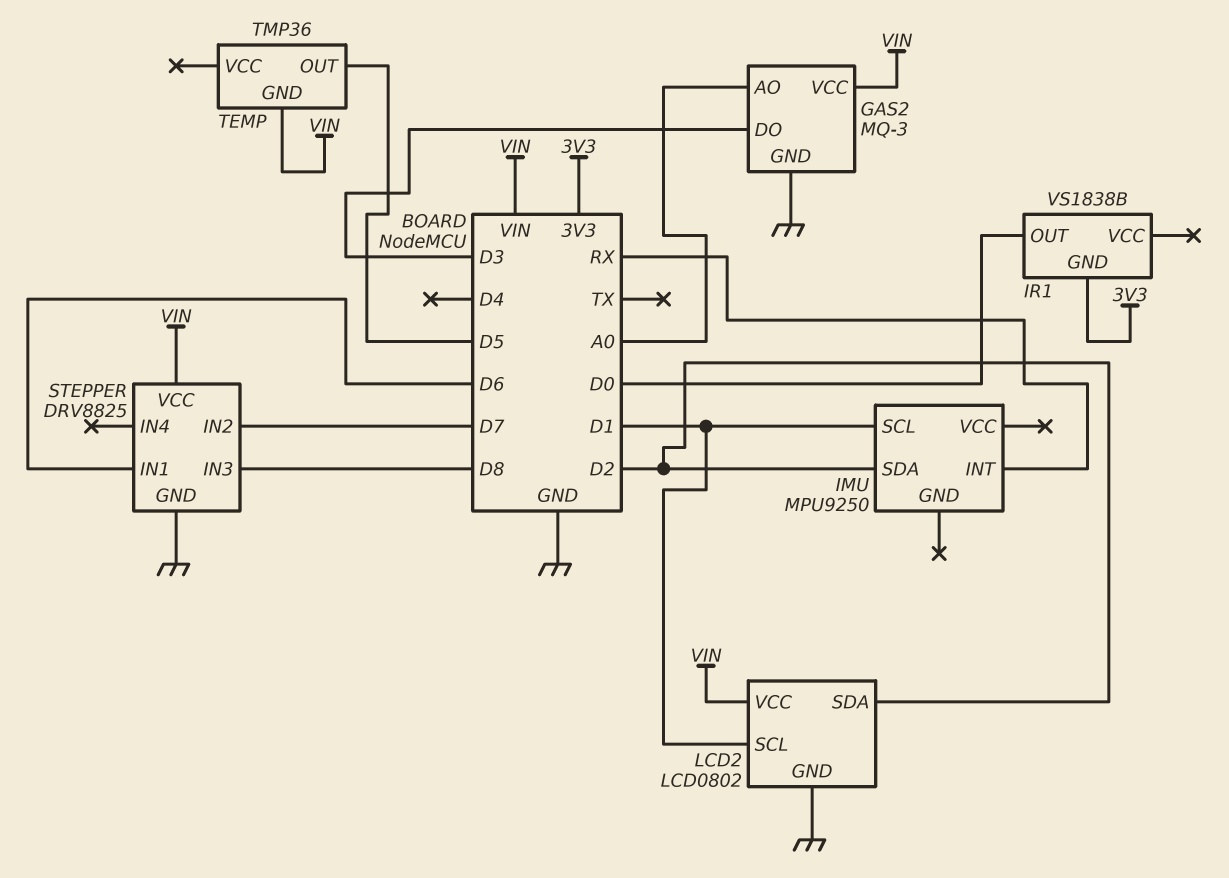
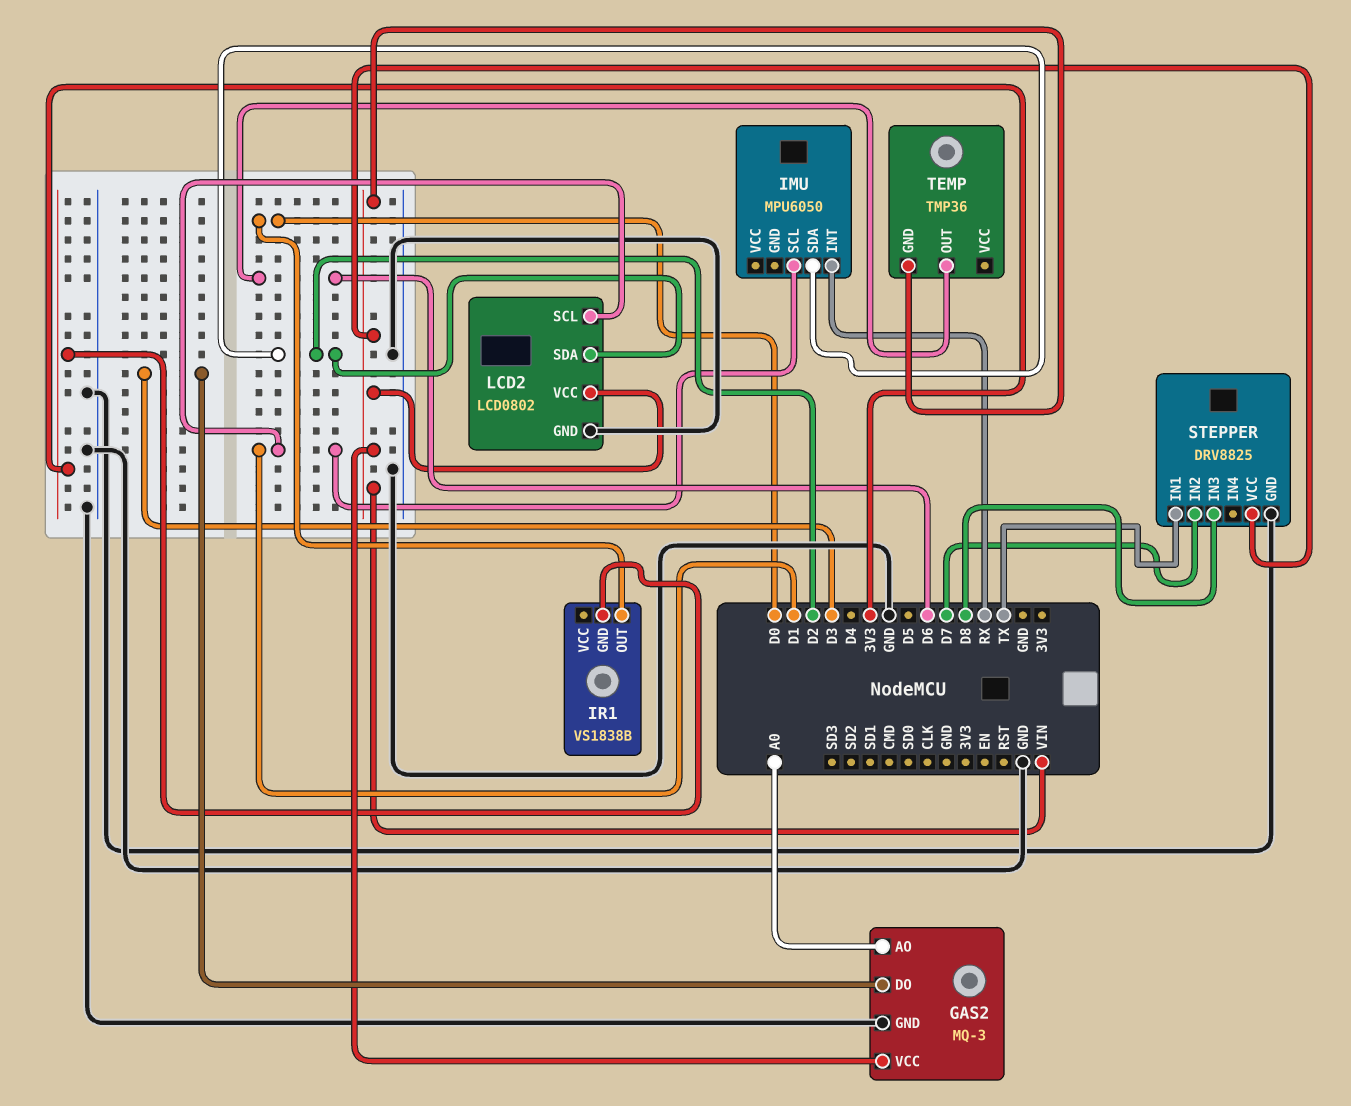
IMU: MPU9250 -> MPU6050
STEPPER pin IN1: D6 -> TX
TEMP pin OUT: D5 -> D6

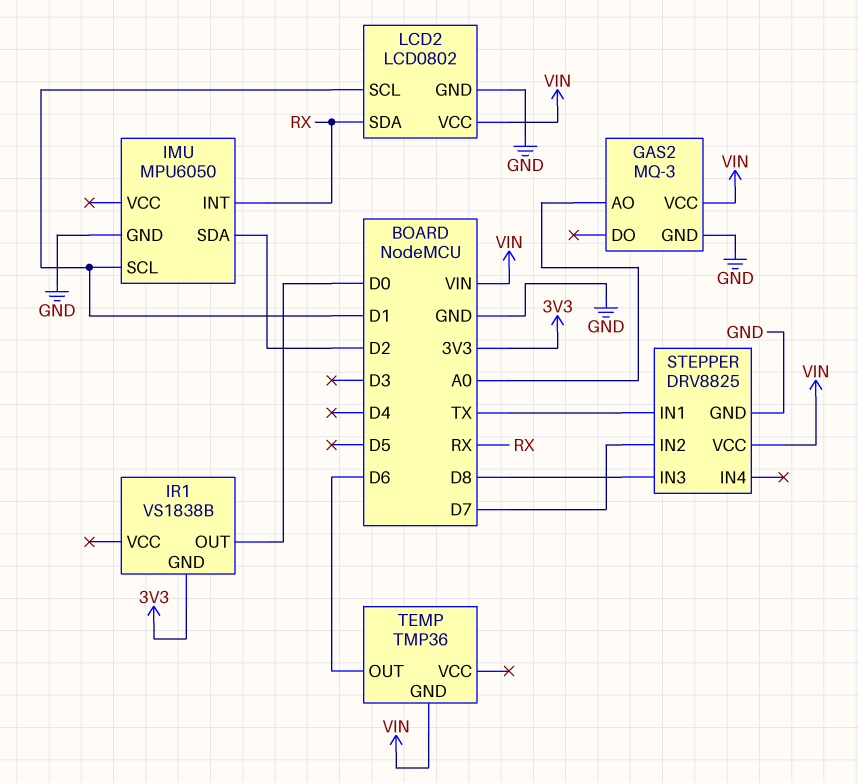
GAS2 pin DO: D3 -> none
IMU pin GND: none -> GND
LCD2 pin SDA: D2 -> RX

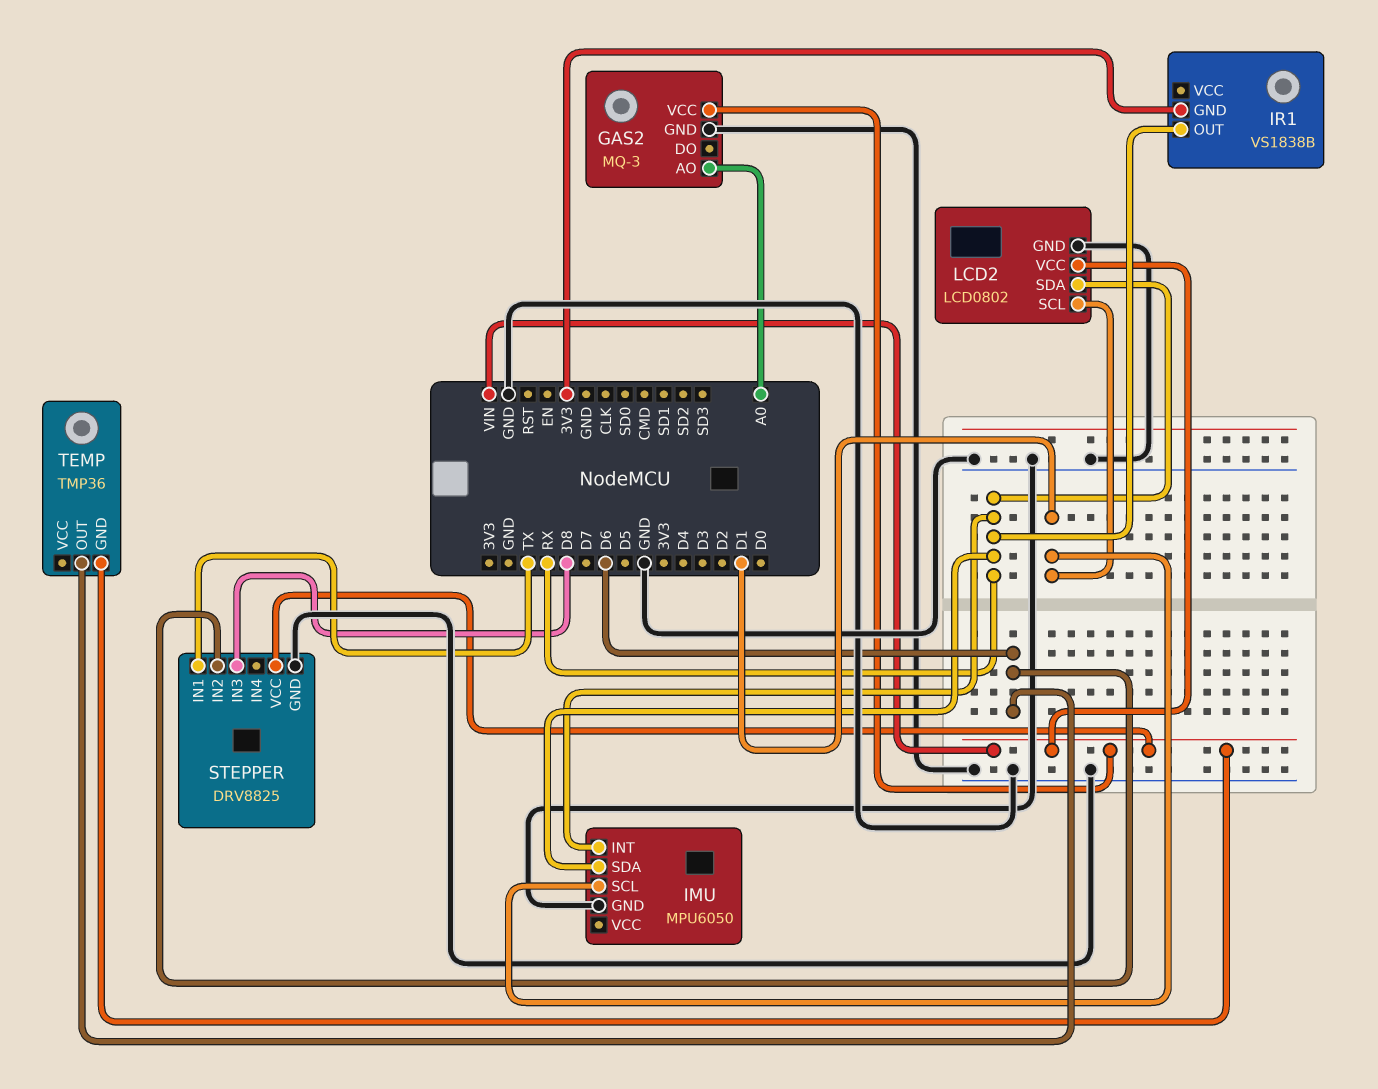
IMU pin SDA: D2 -> RX
IR1 pin OUT: D0 -> RX
STEPPER pin IN2: D7 -> D6

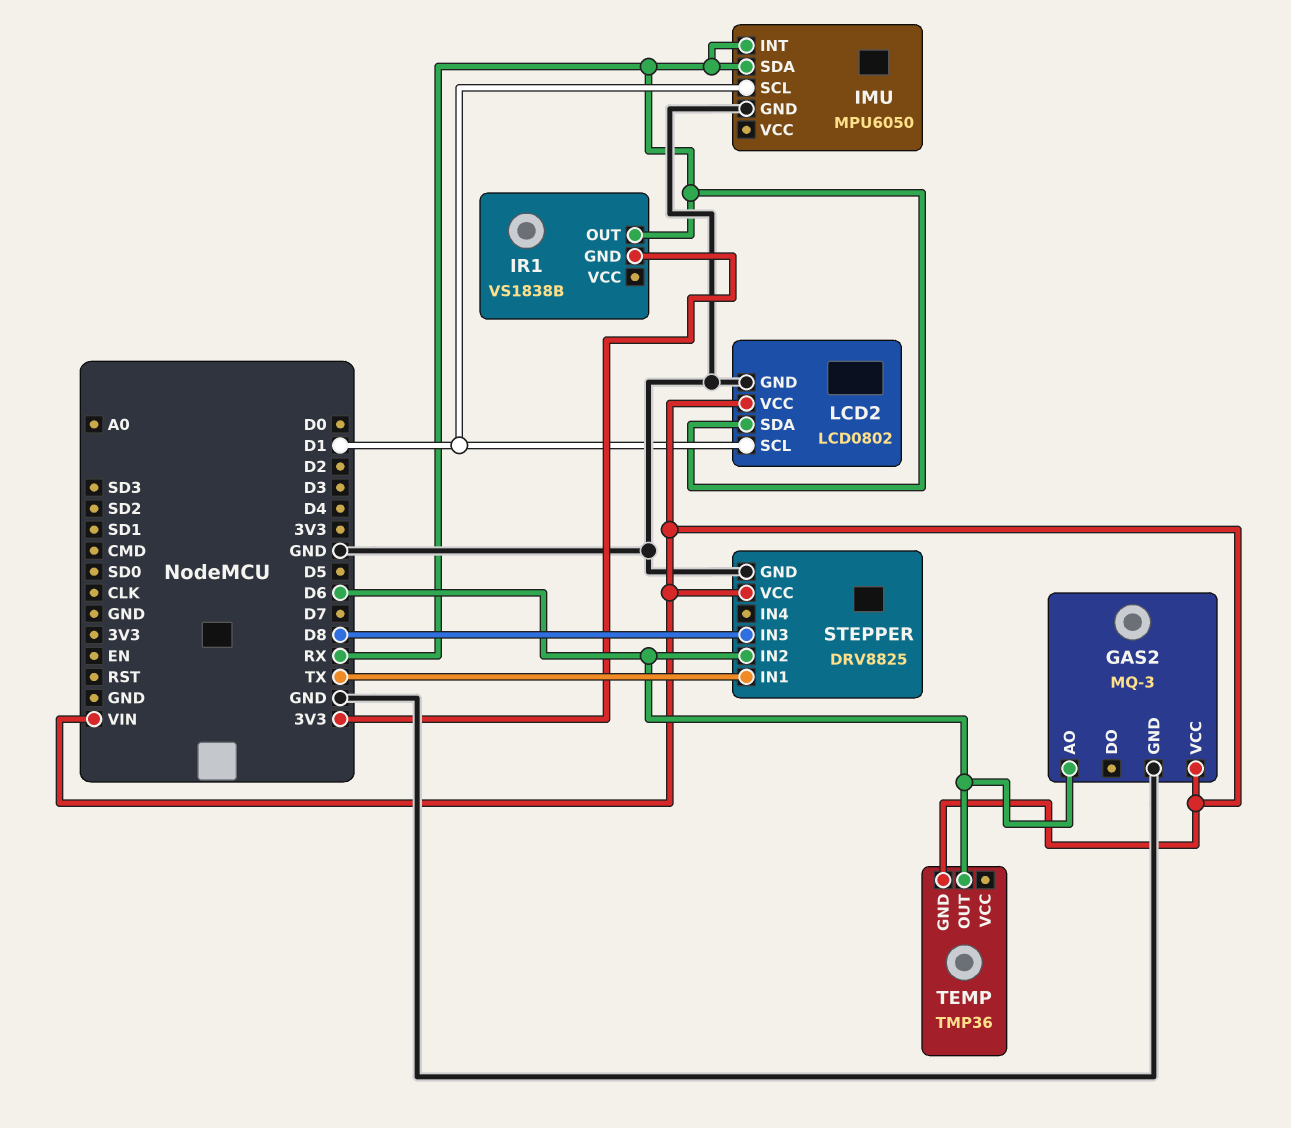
GAS2 pin AO: A0 -> D6

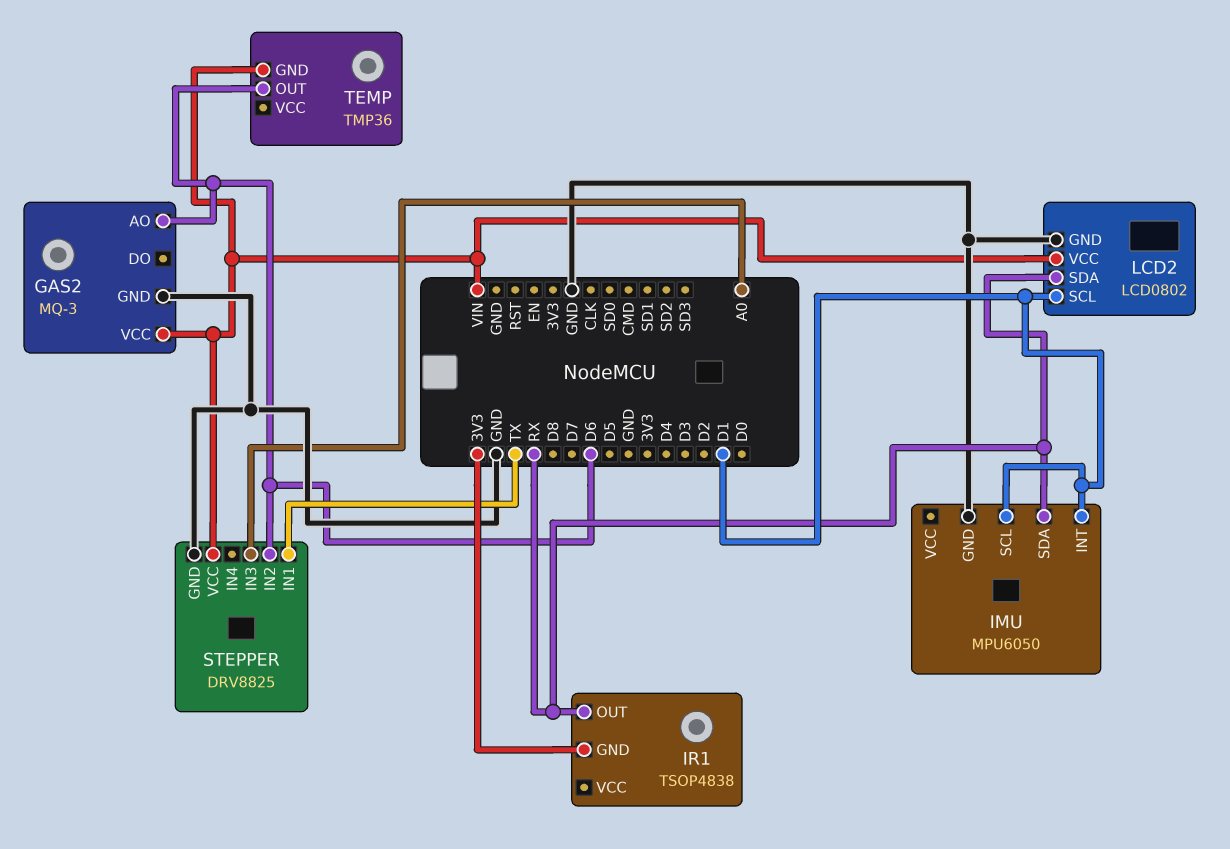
IMU pin INT: RX -> D1
IR1: VS1838B -> TSOP4838
STEPPER pin IN3: D8 -> A0

